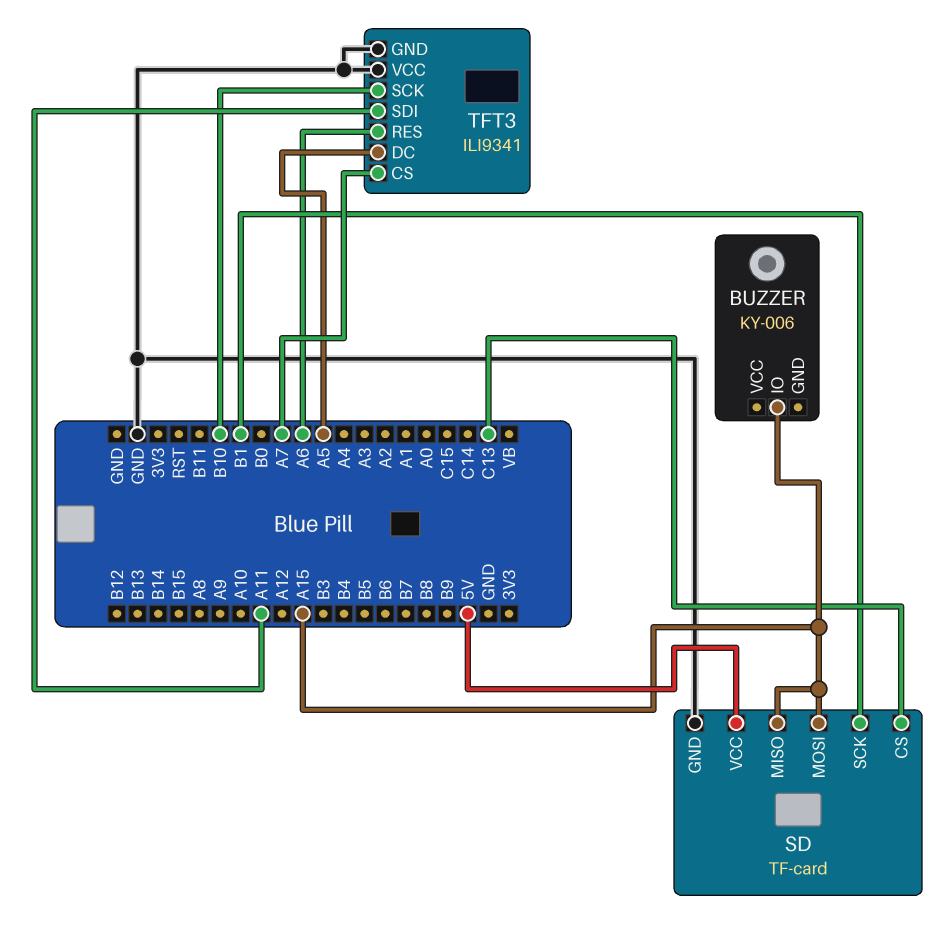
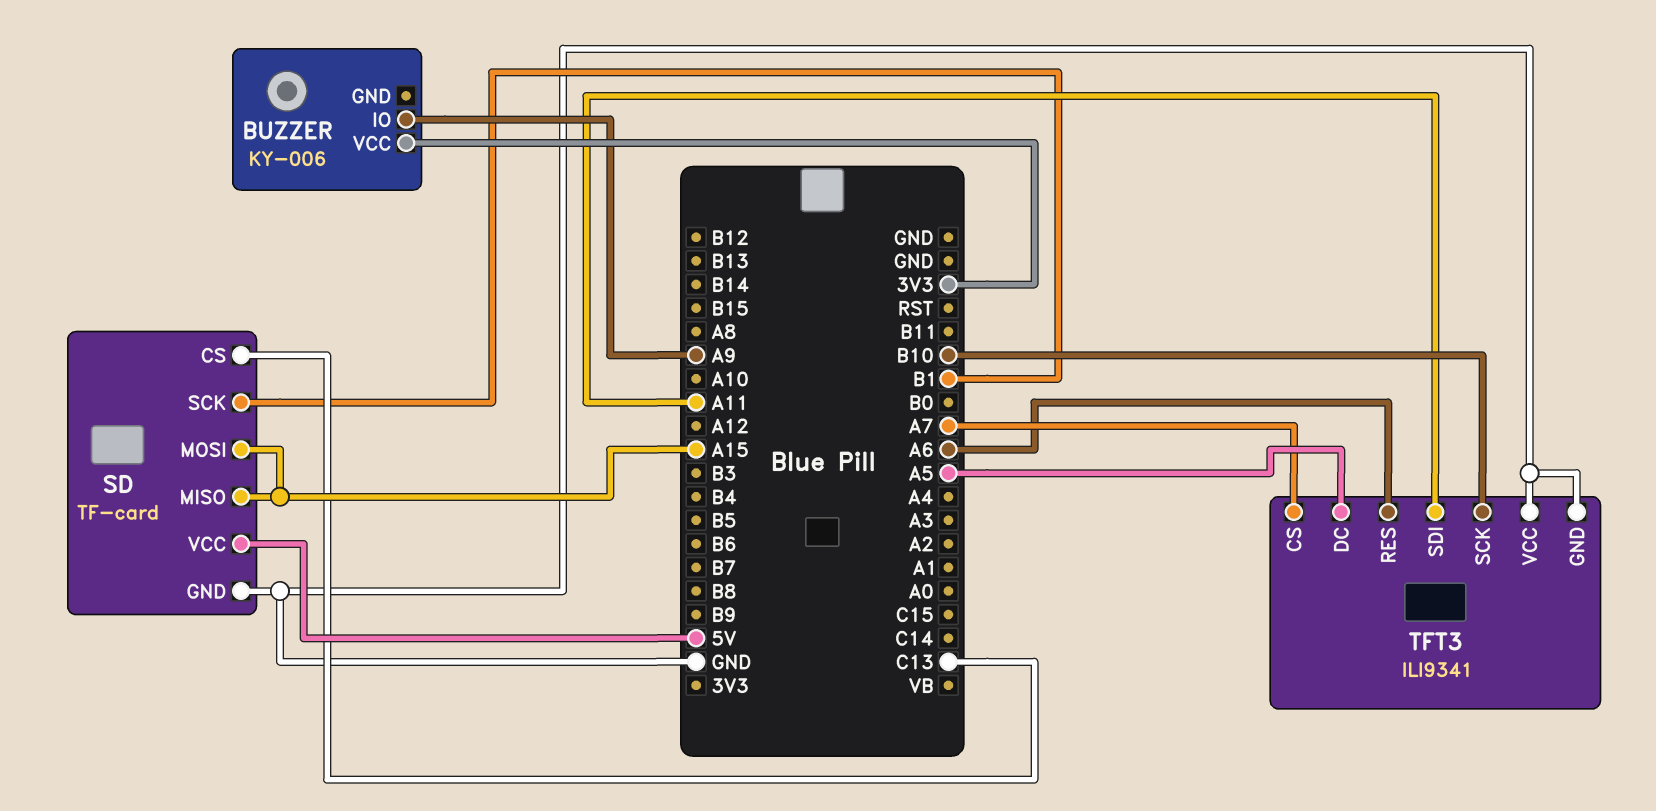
BUZZER pin IO: A15 -> A9
BUZZER pin VCC: none -> 3V3

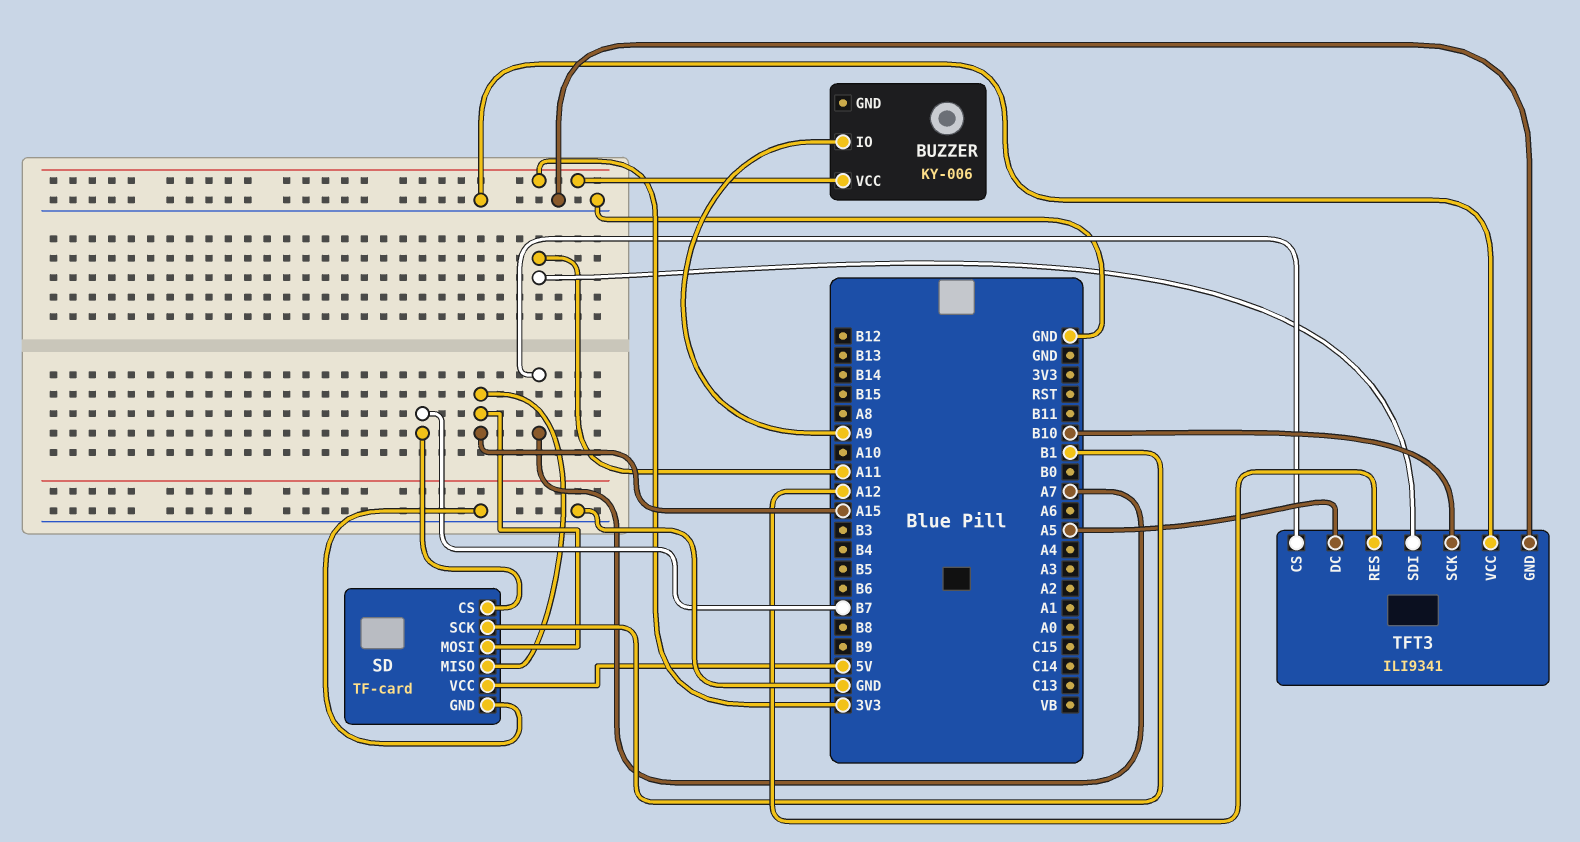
SD pin CS: C13 -> B7
TFT3 pin RES: A6 -> A12

